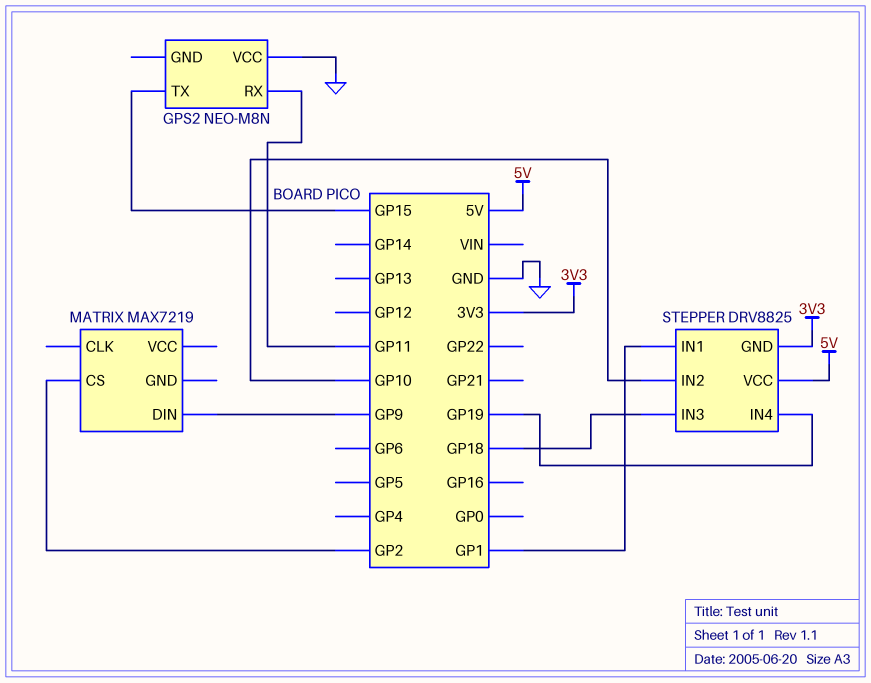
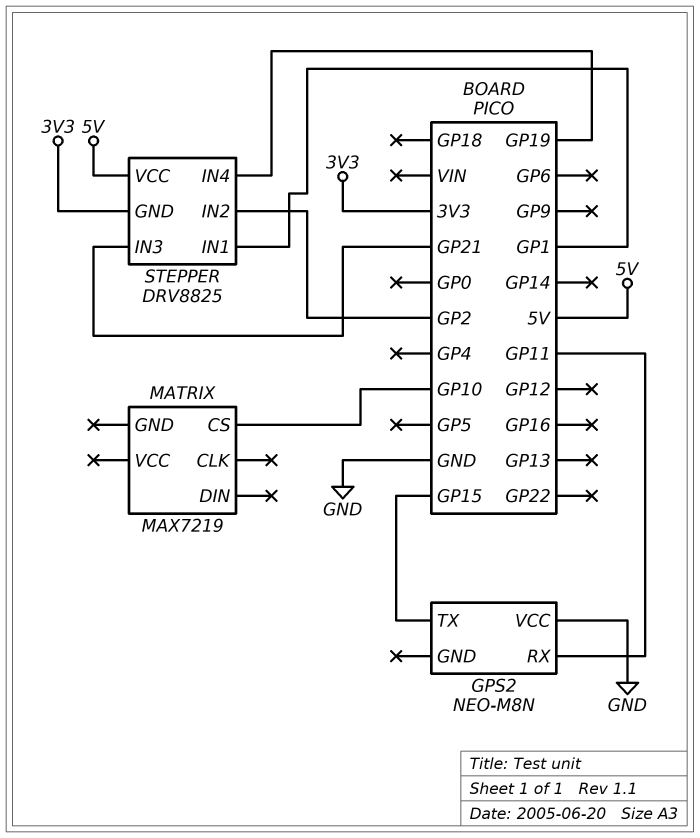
MATRIX pin CS: GP2 -> GP10
MATRIX pin DIN: GP9 -> none
STEPPER pin IN2: GP10 -> GP2
STEPPER pin IN3: GP18 -> GP21

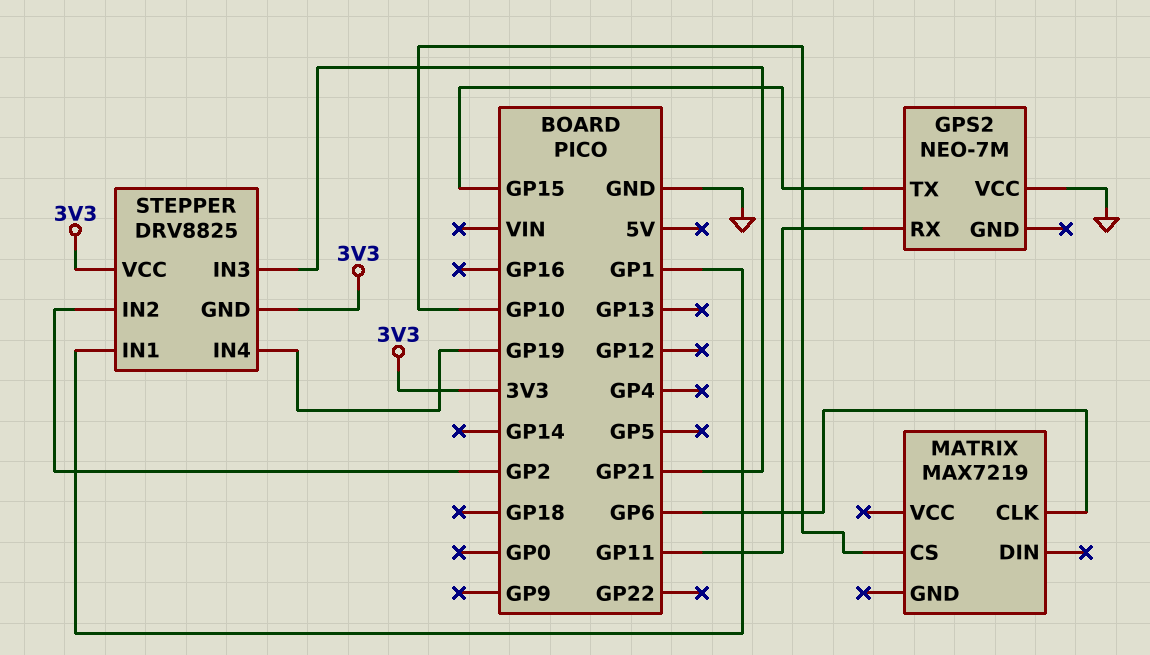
GPS2: NEO-M8N -> NEO-7M
MATRIX pin CLK: none -> GP6
STEPPER pin VCC: 5V -> 3V3

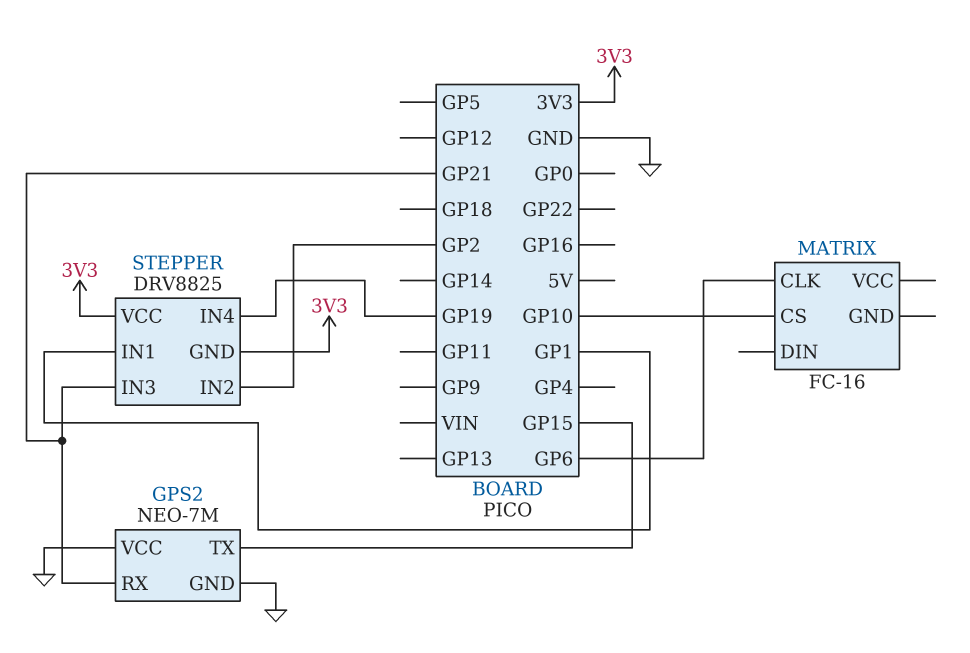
GPS2 pin GND: none -> GND
GPS2 pin RX: GP11 -> GP21
MATRIX: MAX7219 -> FC-16

